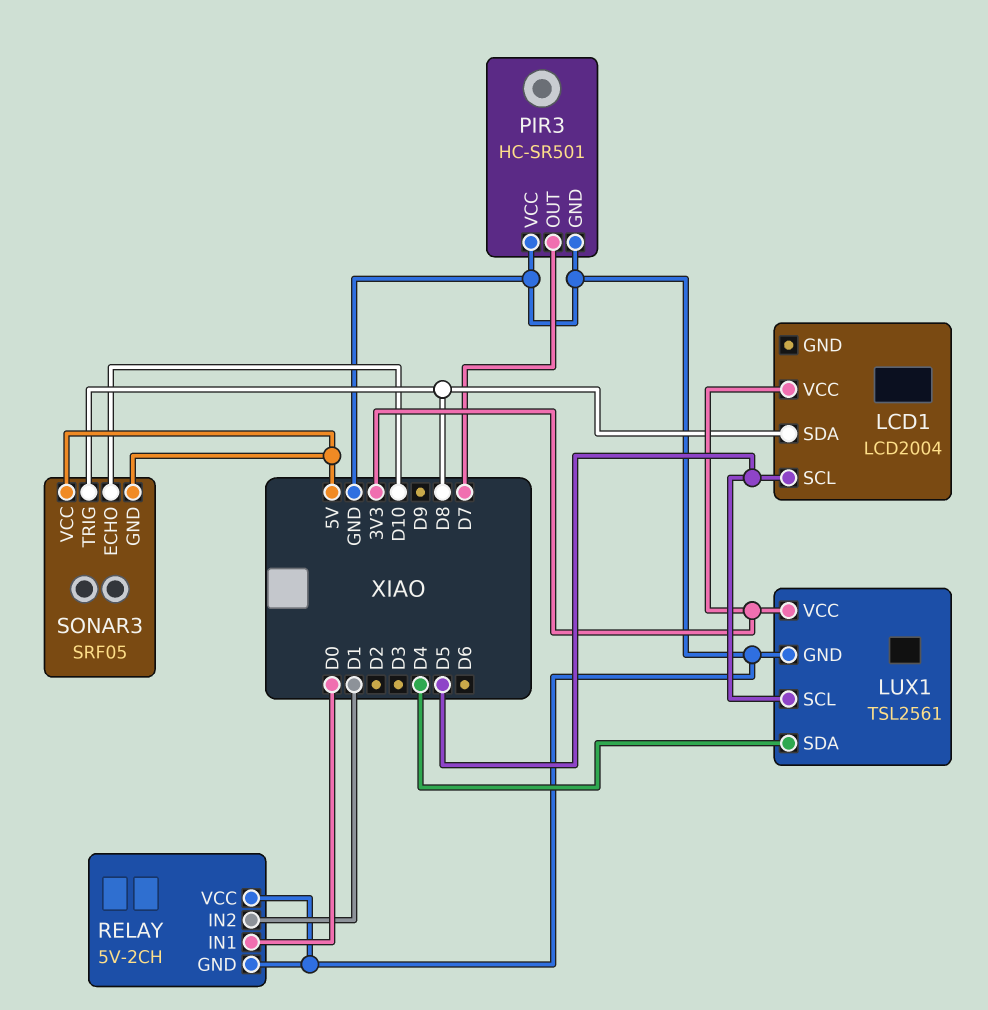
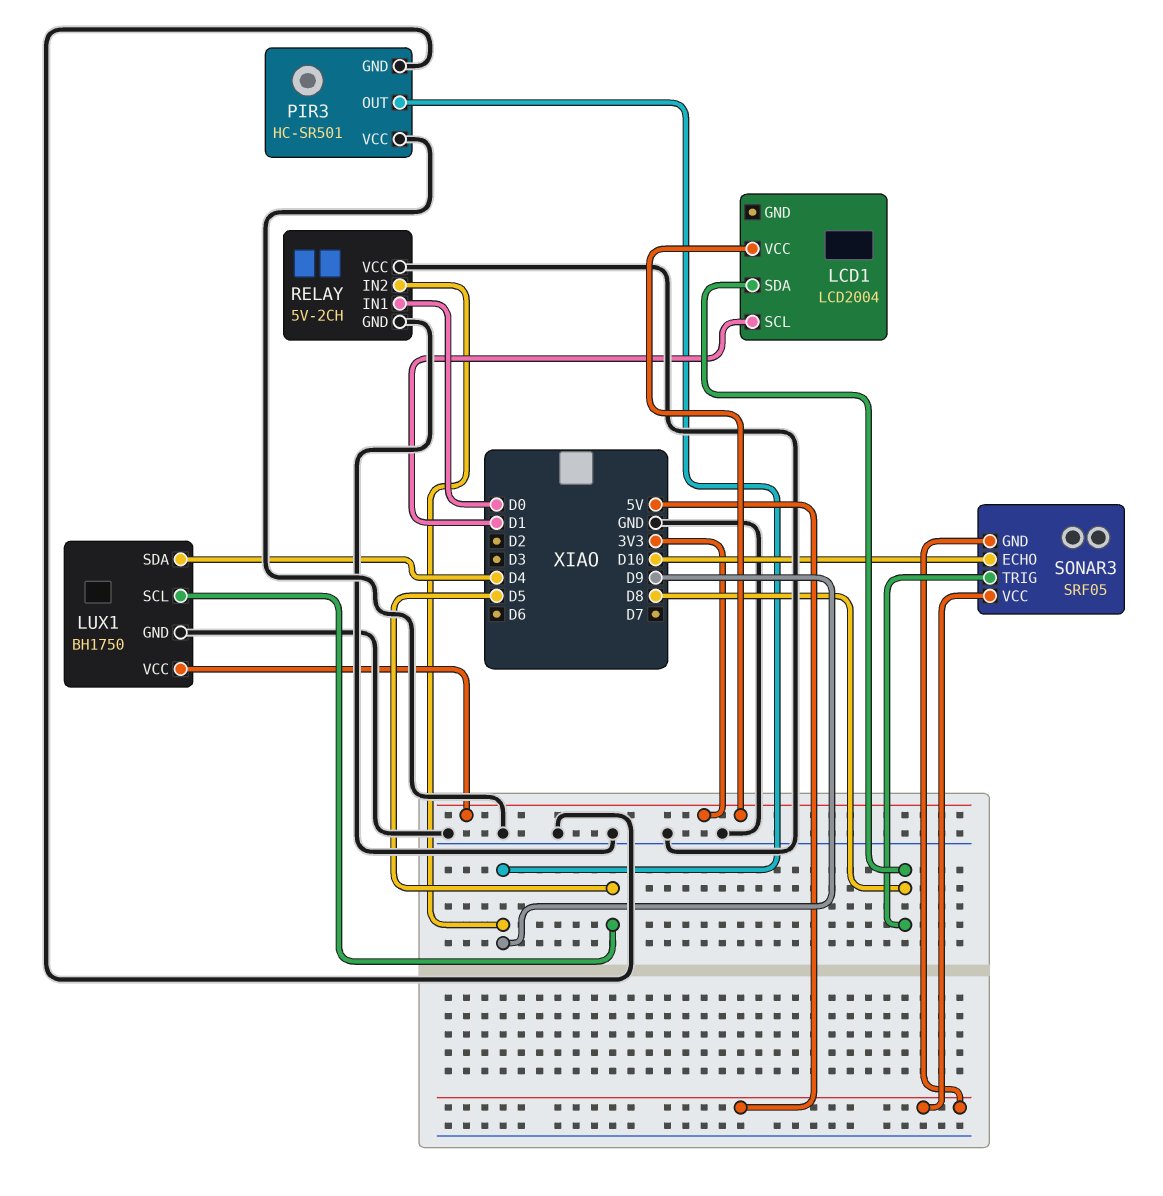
LCD1 pin SCL: D5 -> D1
LUX1: TSL2561 -> BH1750
PIR3 pin OUT: D7 -> D9
RELAY pin IN2: D1 -> D9

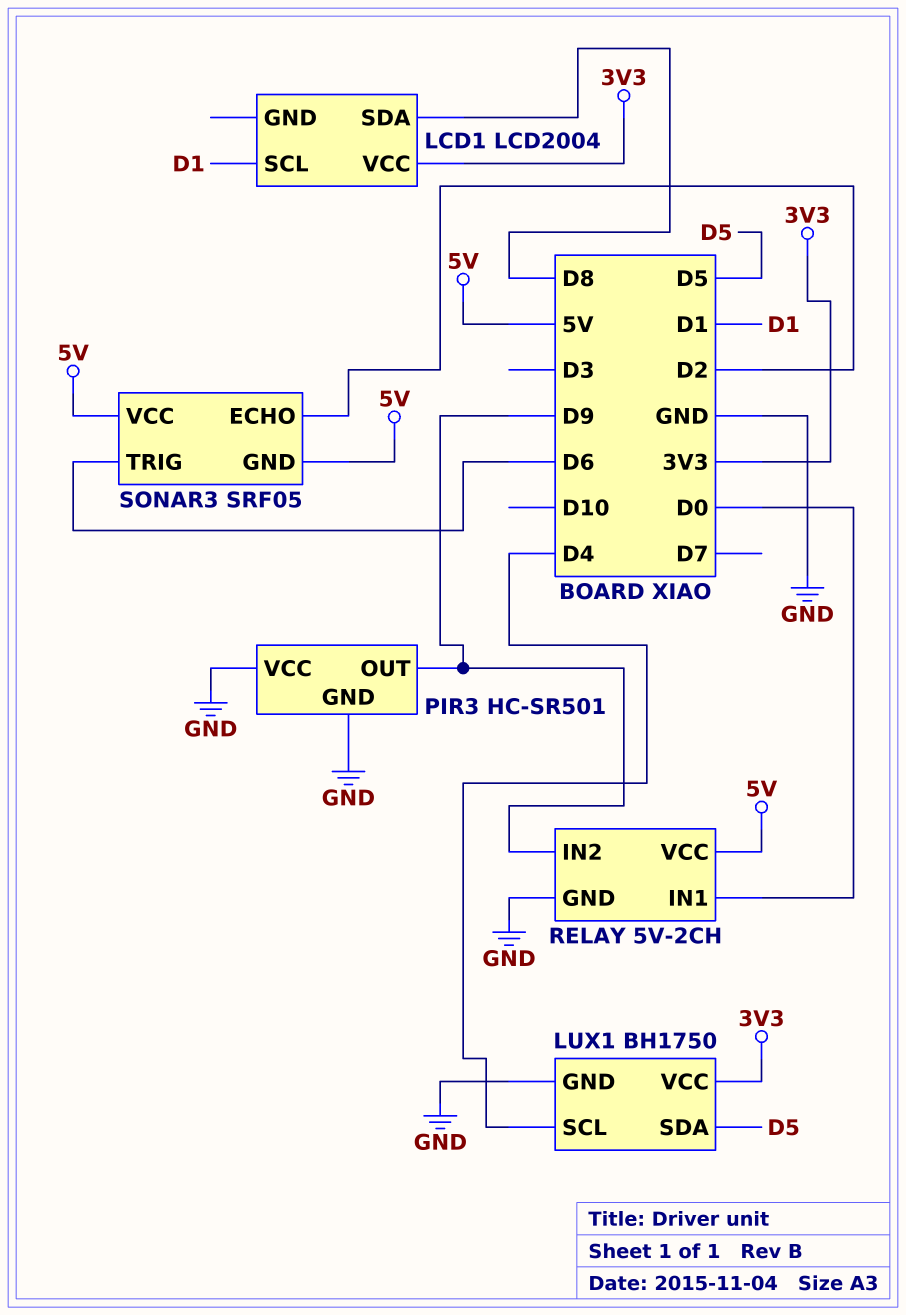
LUX1 pin SCL: D5 -> D4
LUX1 pin SDA: D4 -> D5
RELAY pin VCC: GND -> 5V
SONAR3 pin ECHO: D10 -> D2
SONAR3 pin TRIG: D8 -> D6

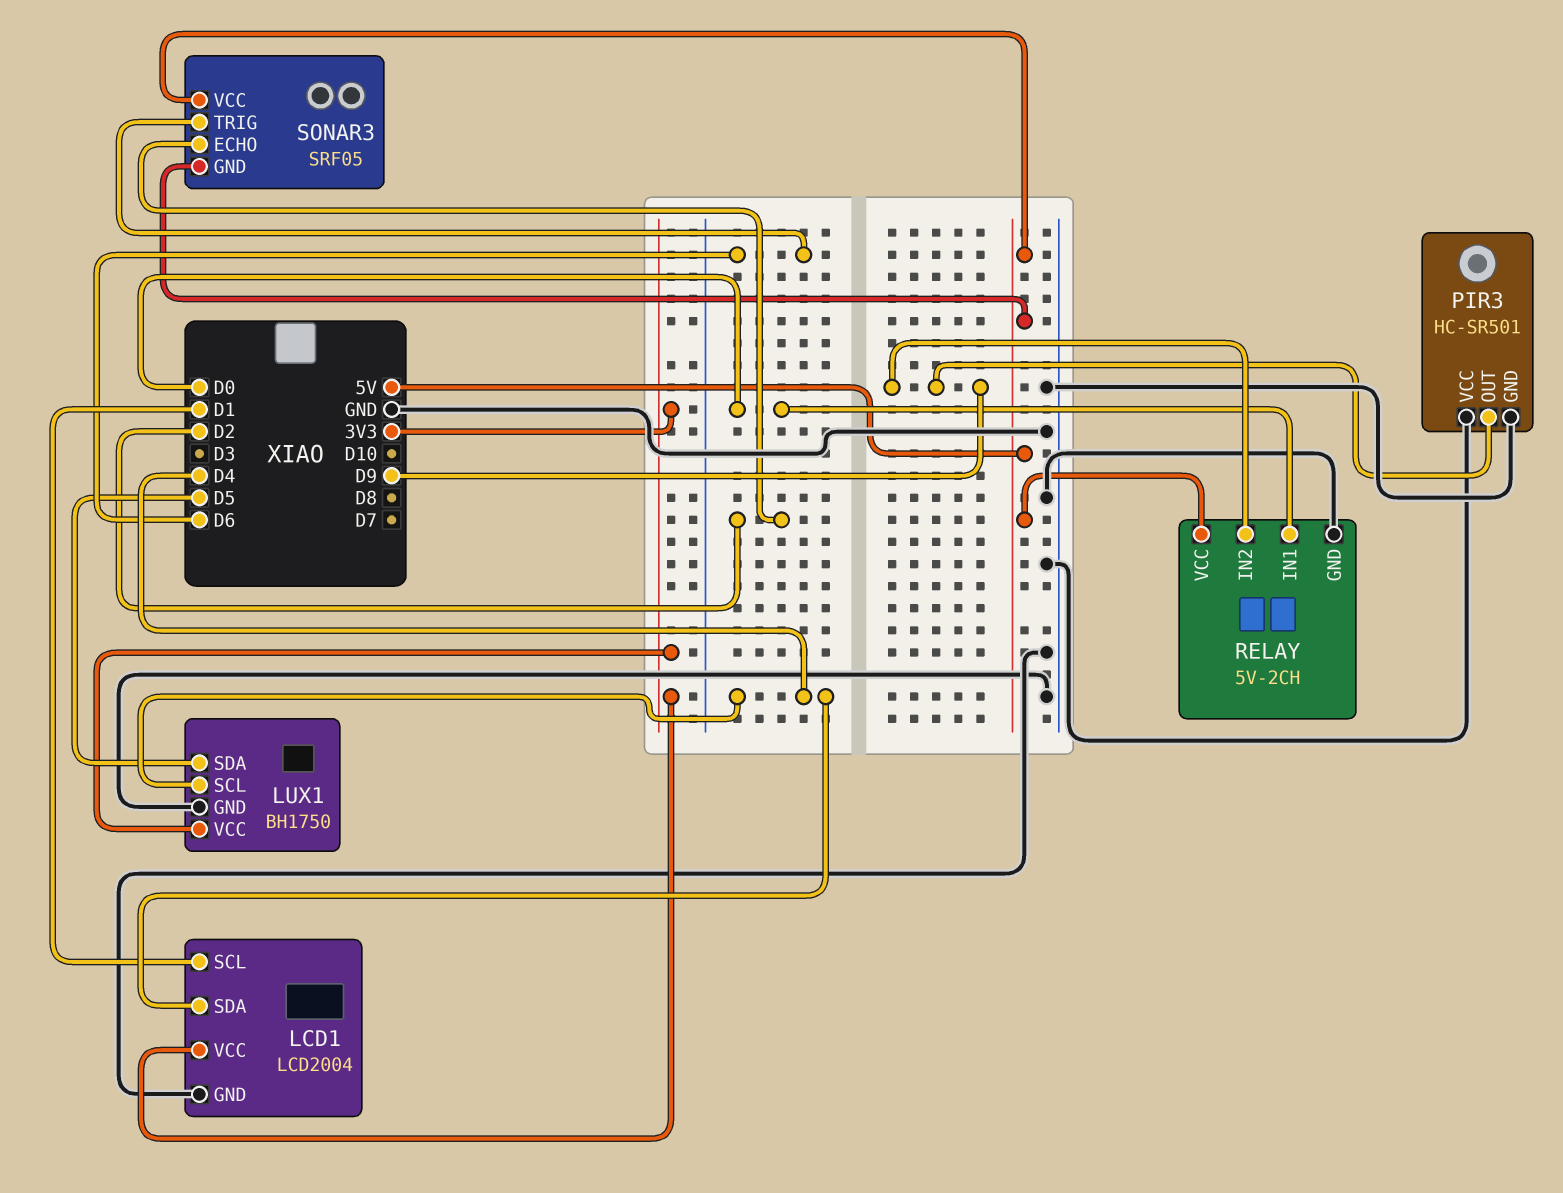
LCD1 pin GND: none -> GND
LCD1 pin SDA: D8 -> D4

